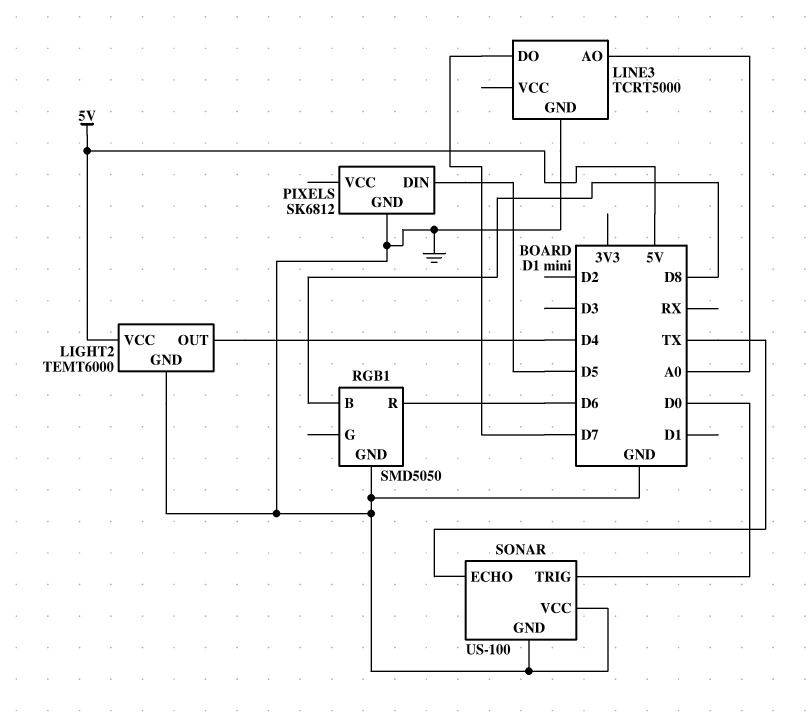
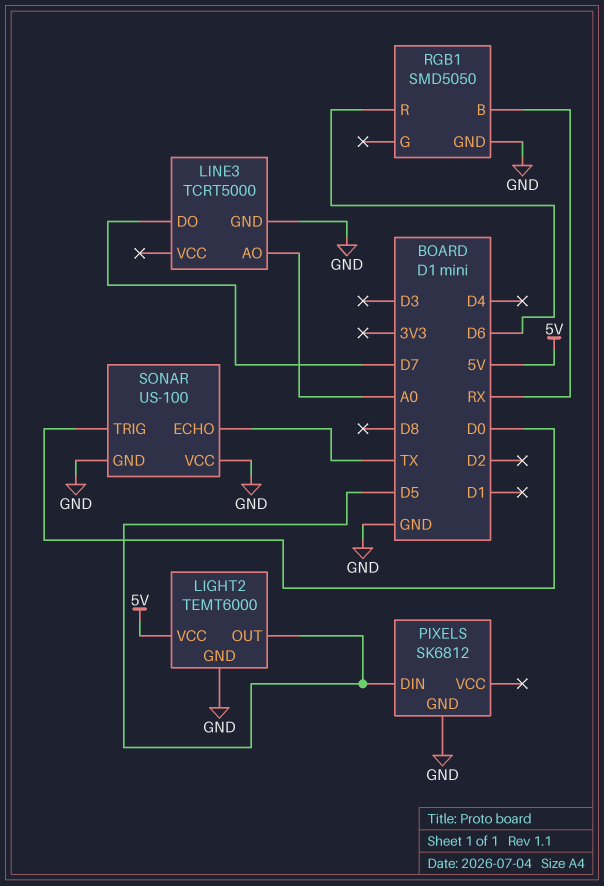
LIGHT2 pin OUT: D4 -> D5
RGB1 pin B: D8 -> RX

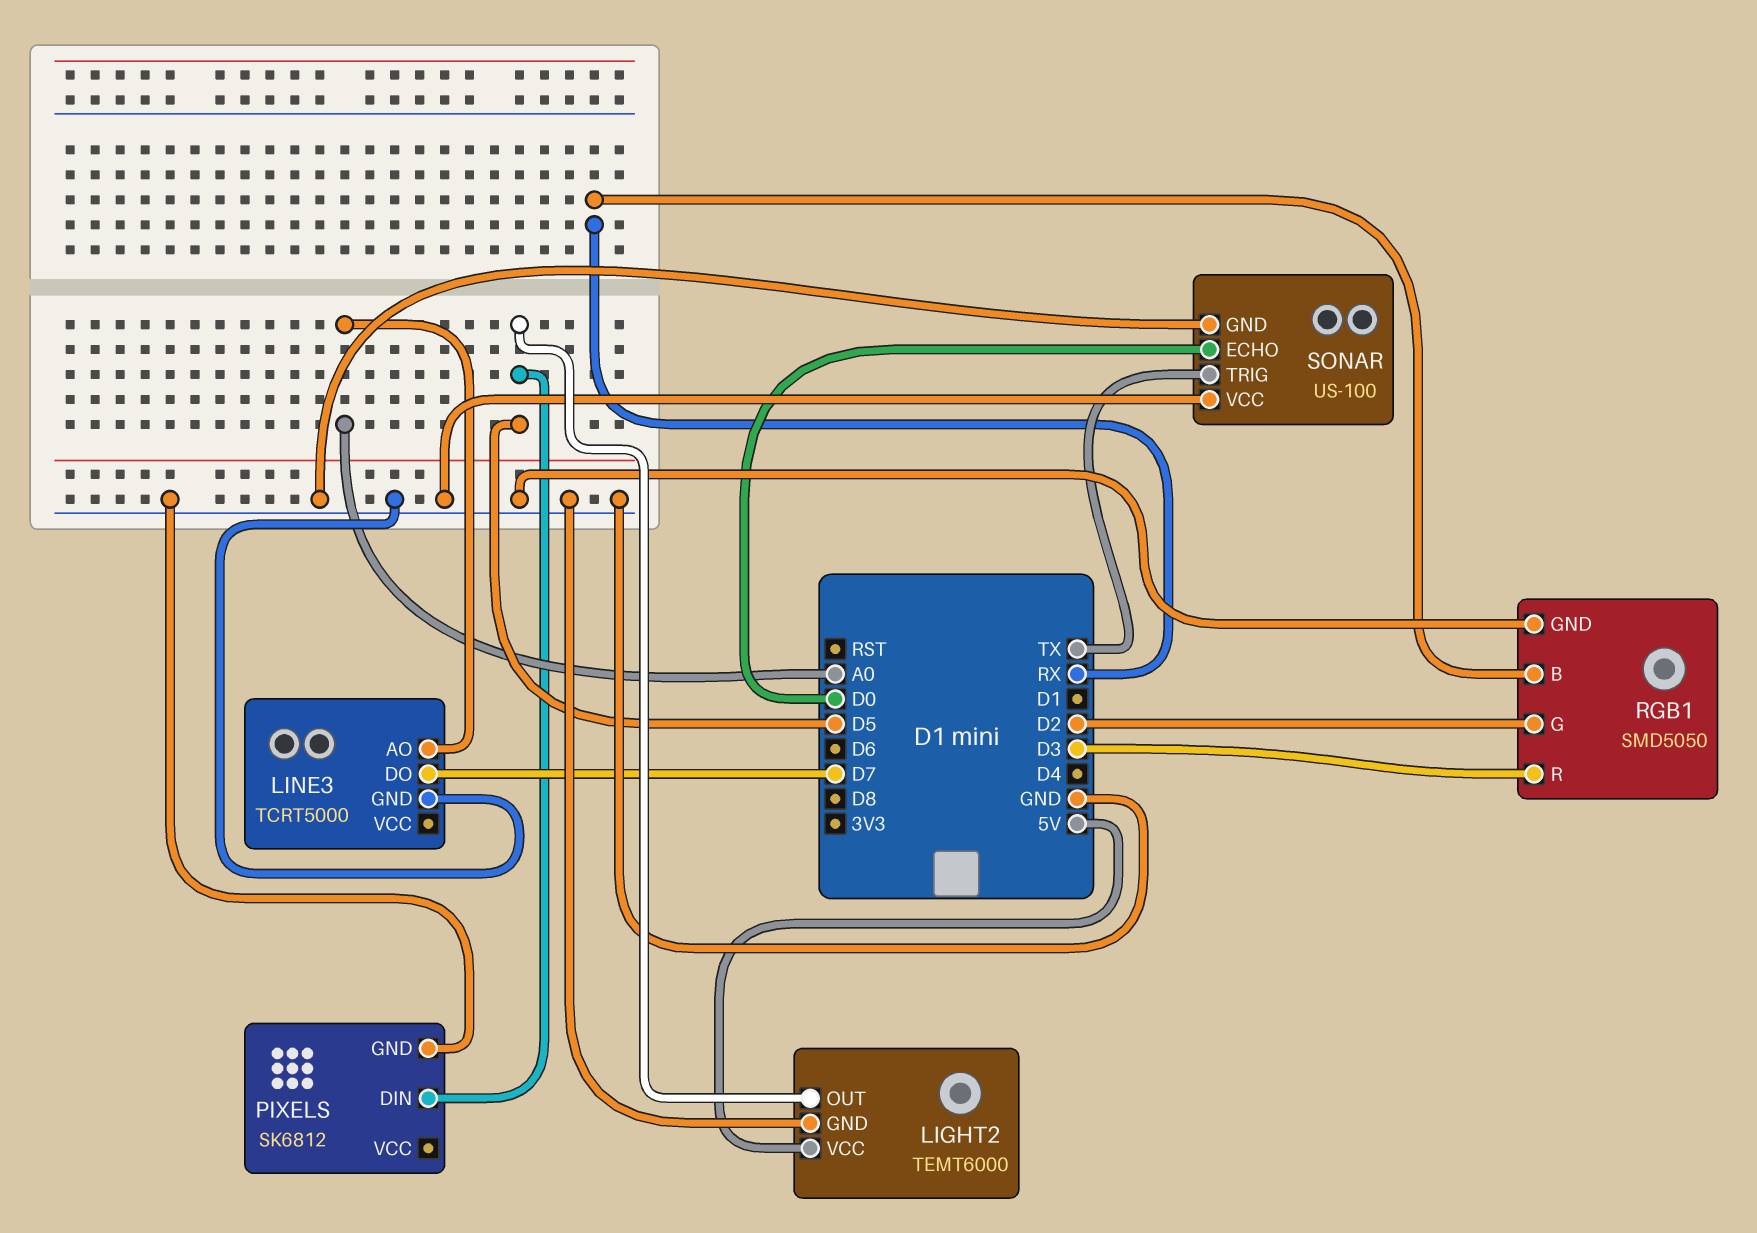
RGB1 pin G: none -> D2
RGB1 pin R: D6 -> D3
SONAR pin ECHO: TX -> D0
SONAR pin TRIG: D0 -> TX

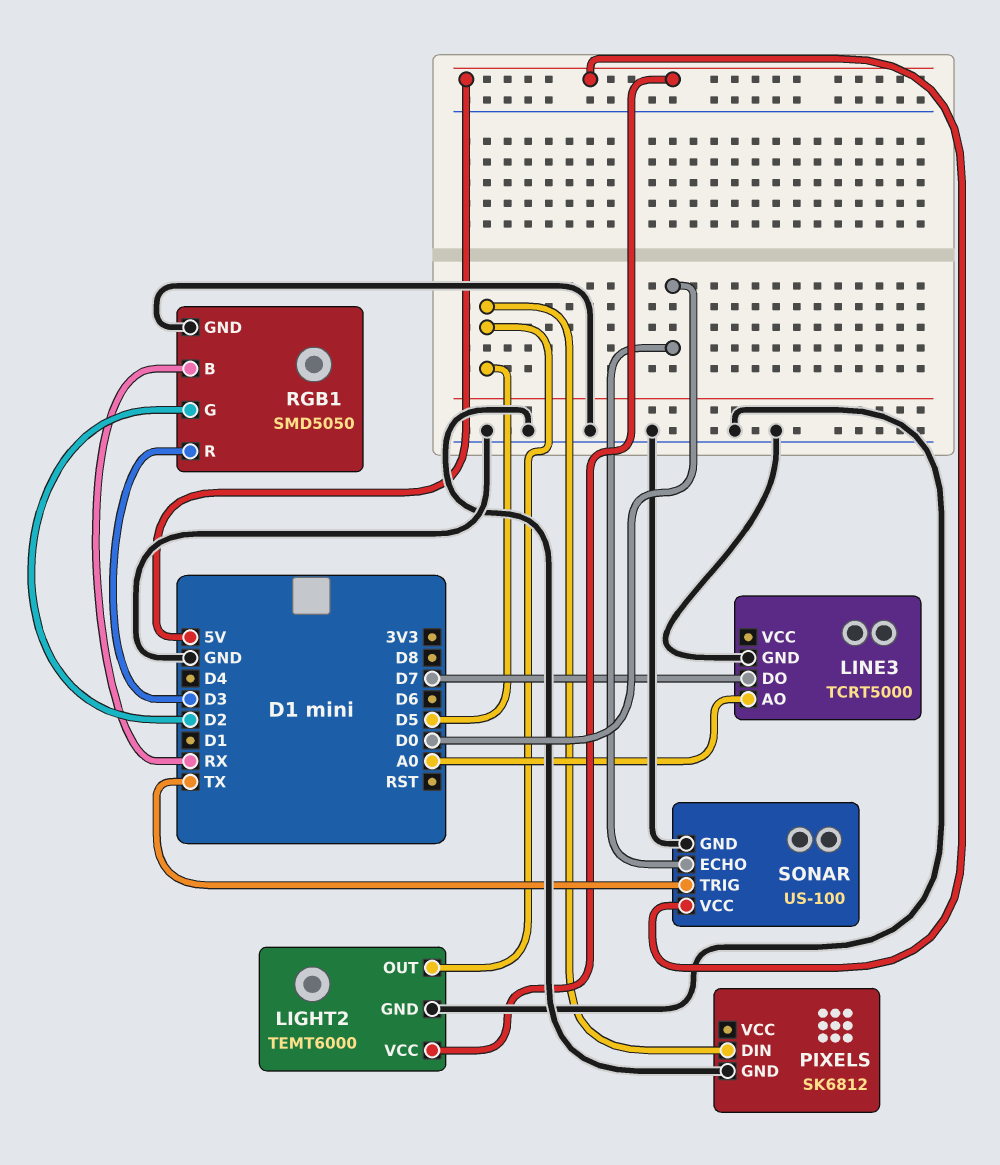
SONAR pin VCC: GND -> 5V

